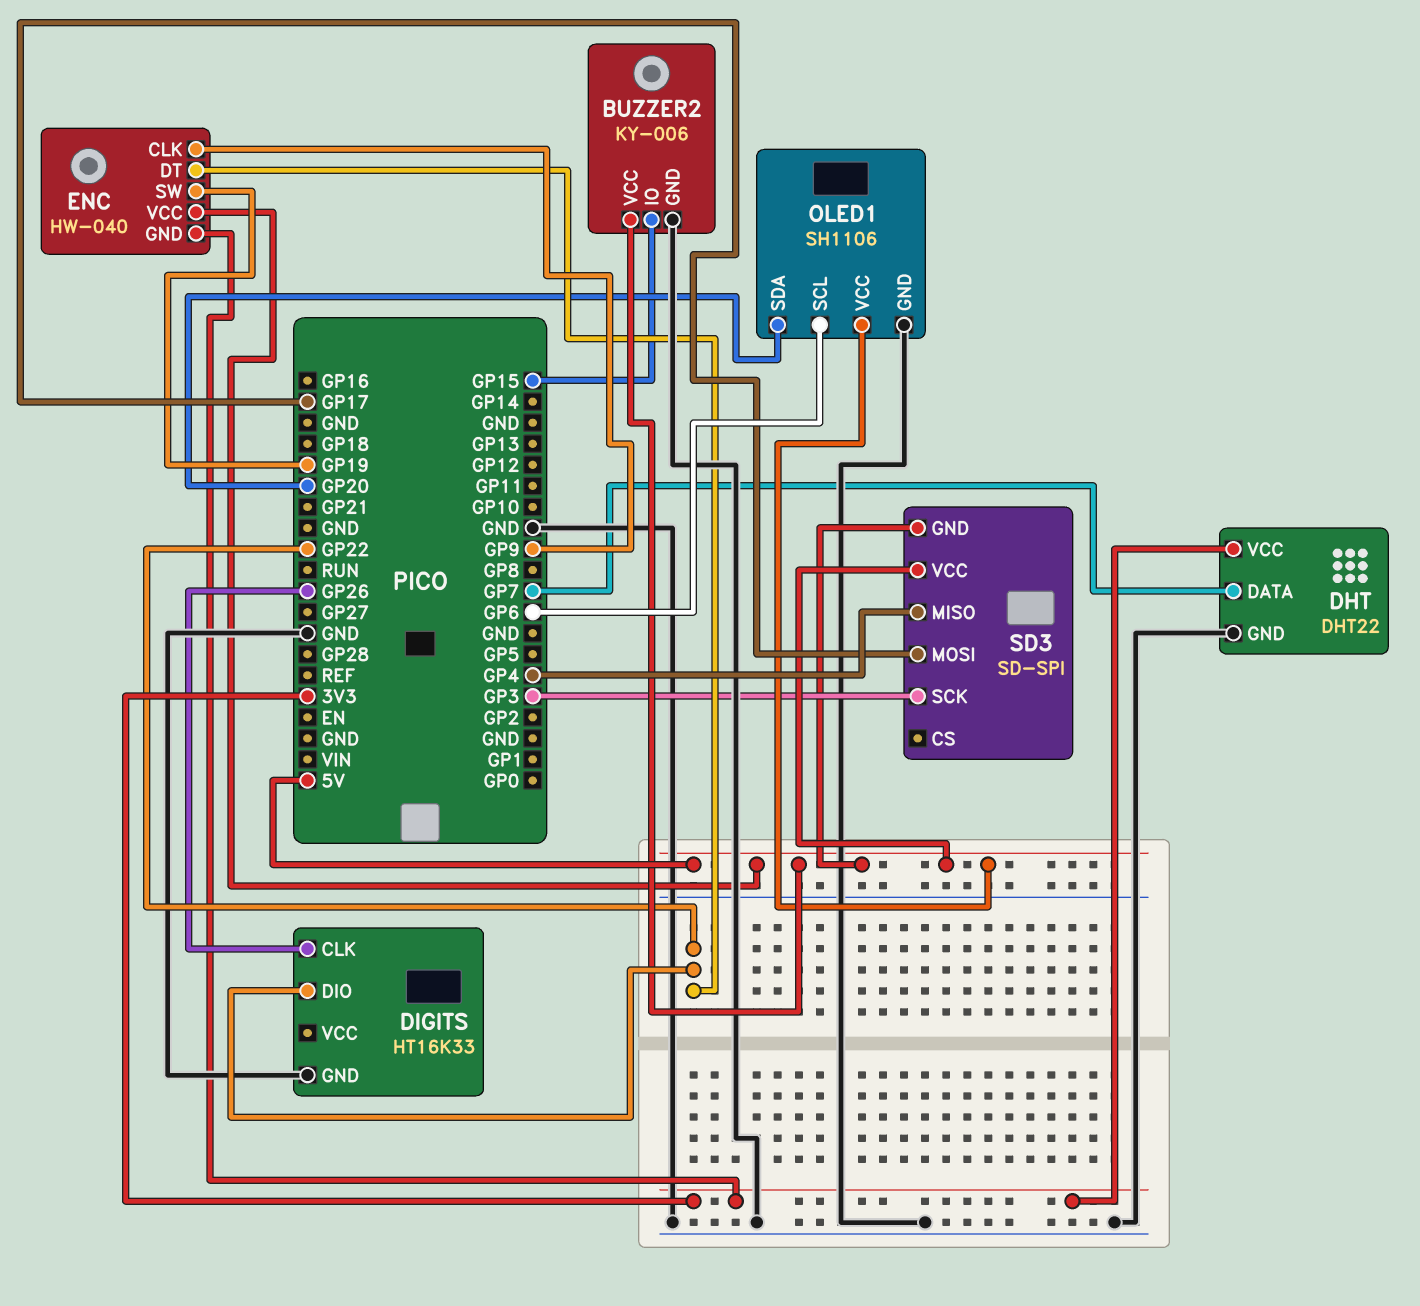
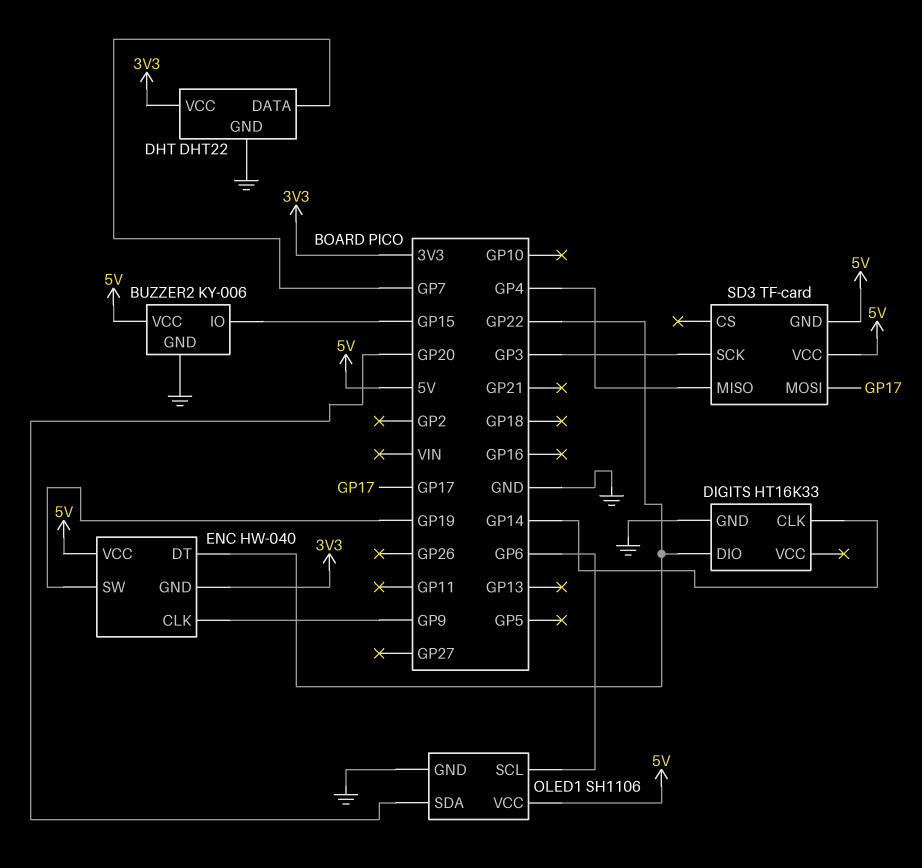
DIGITS pin CLK: GP26 -> GP14
SD3: SD-SPI -> TF-card

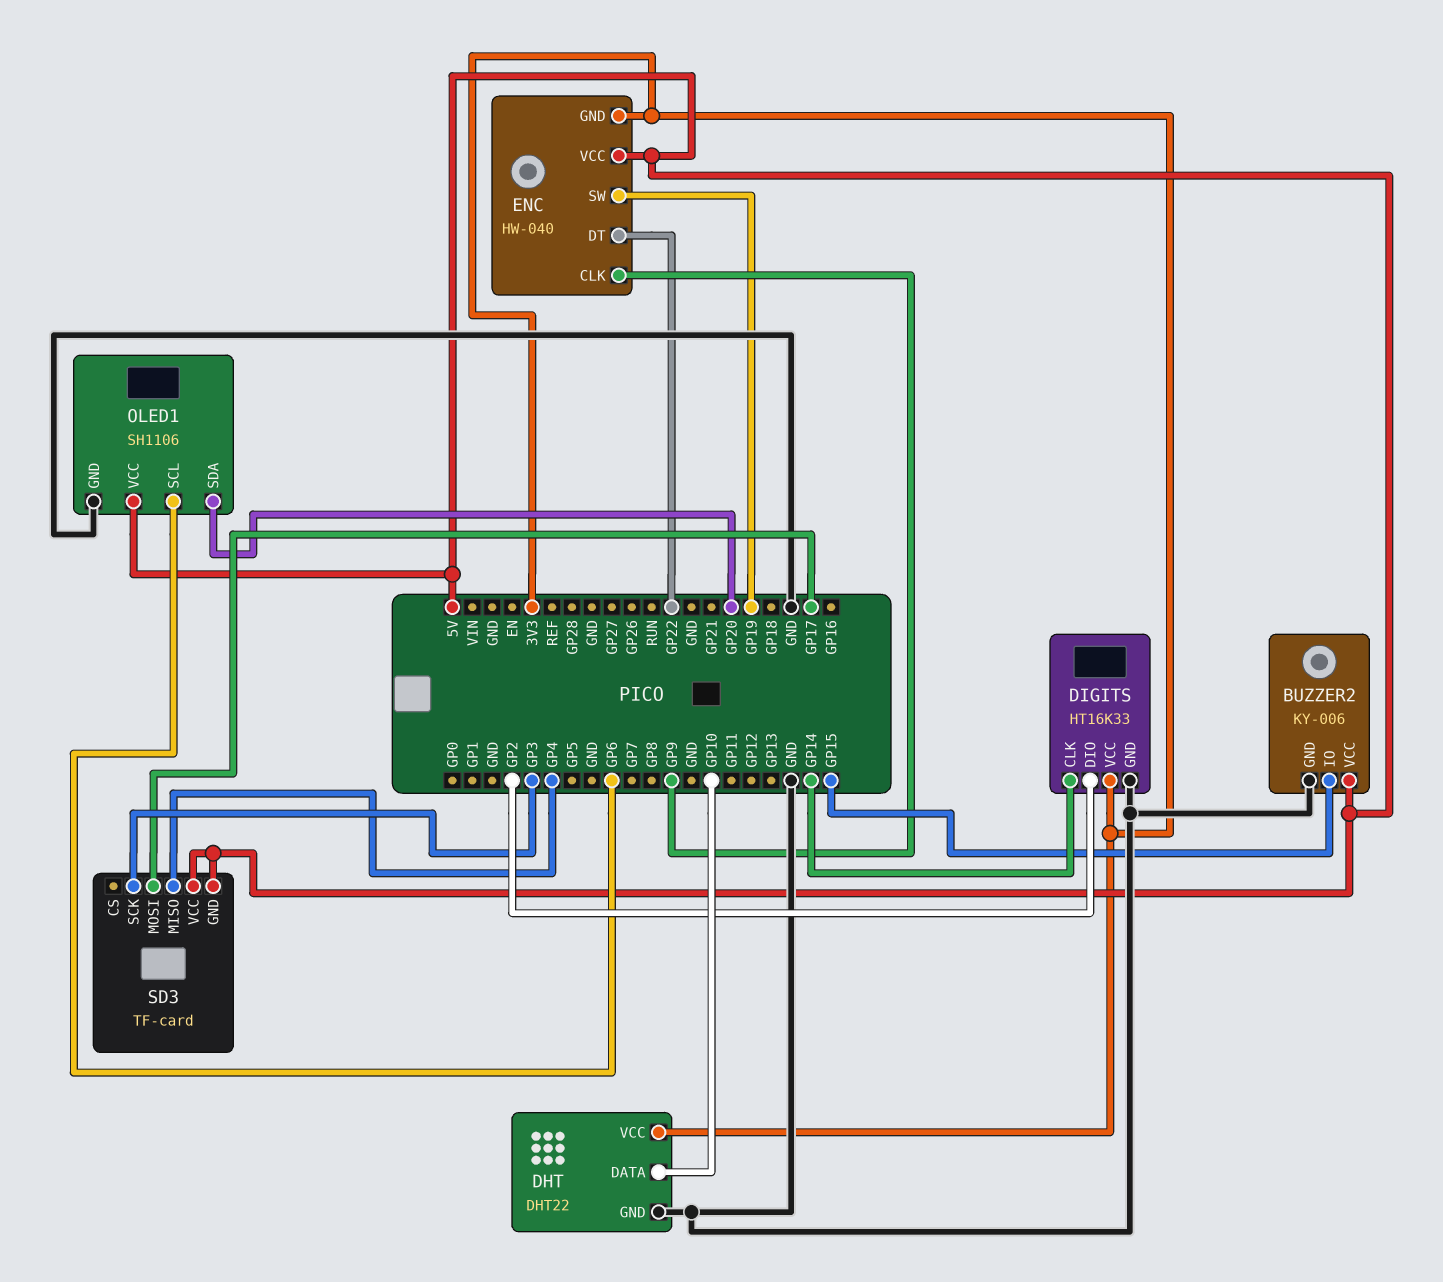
DHT pin DATA: GP7 -> GP10
DIGITS pin DIO: GP22 -> GP2
DIGITS pin VCC: none -> 3V3

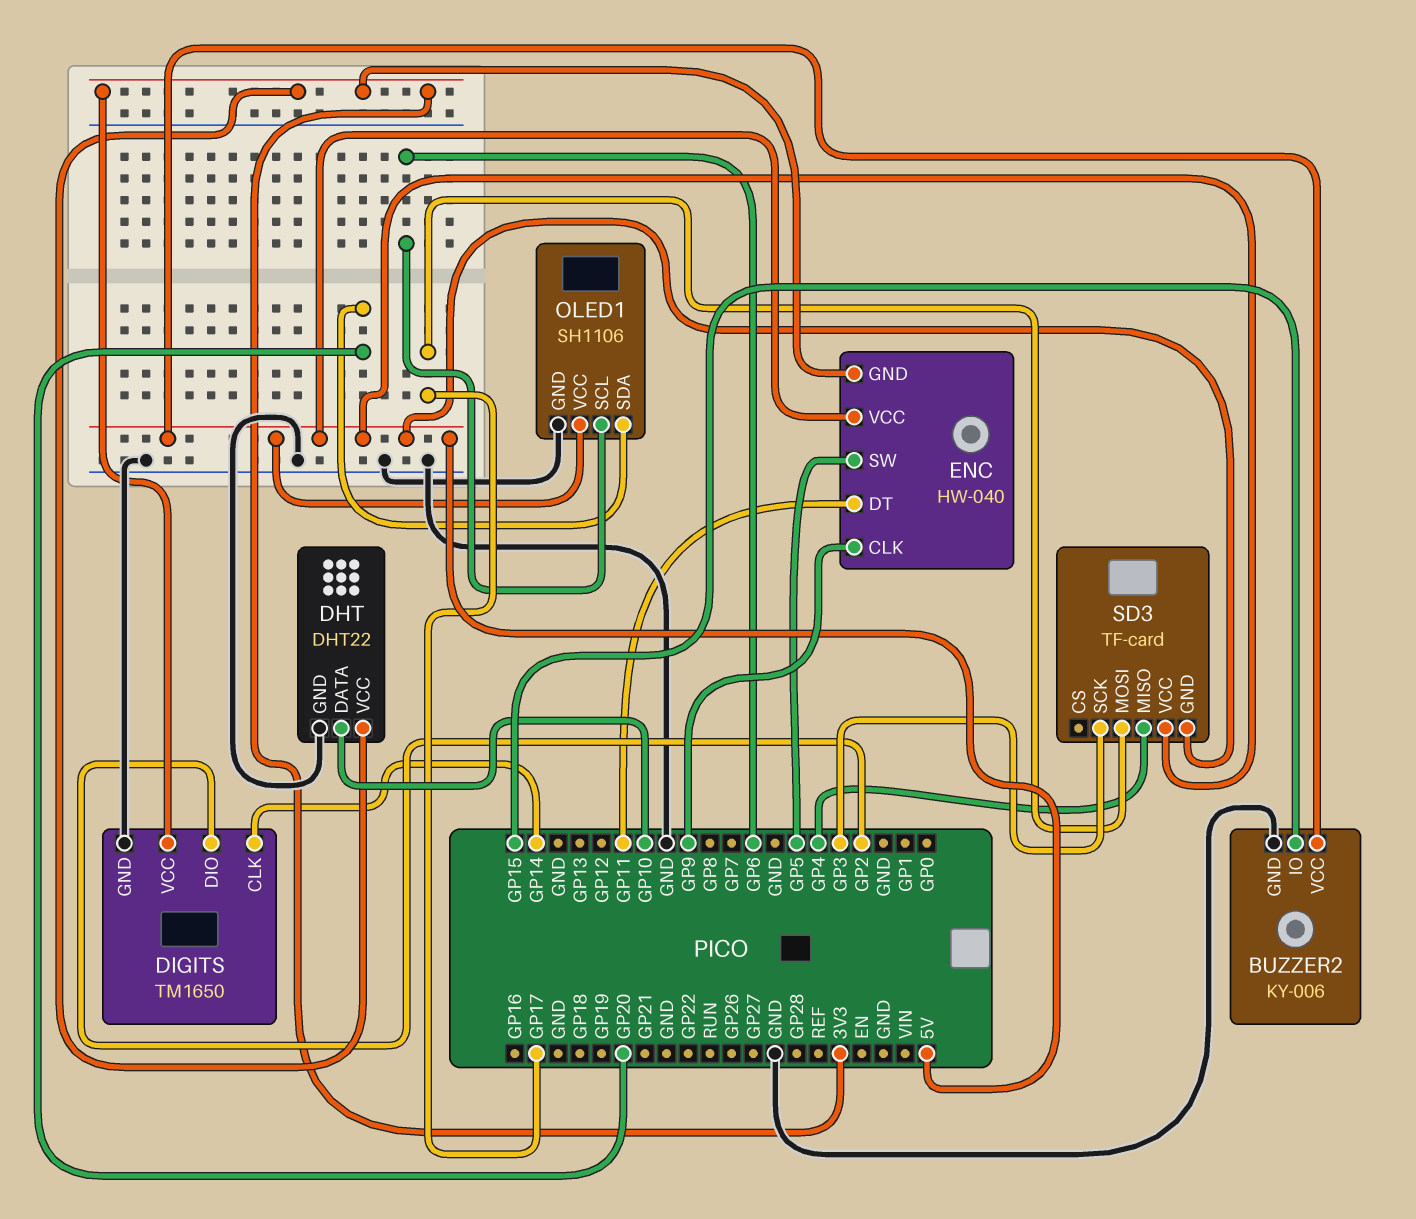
DIGITS: HT16K33 -> TM1650
ENC pin DT: GP22 -> GP11
ENC pin SW: GP19 -> GP5

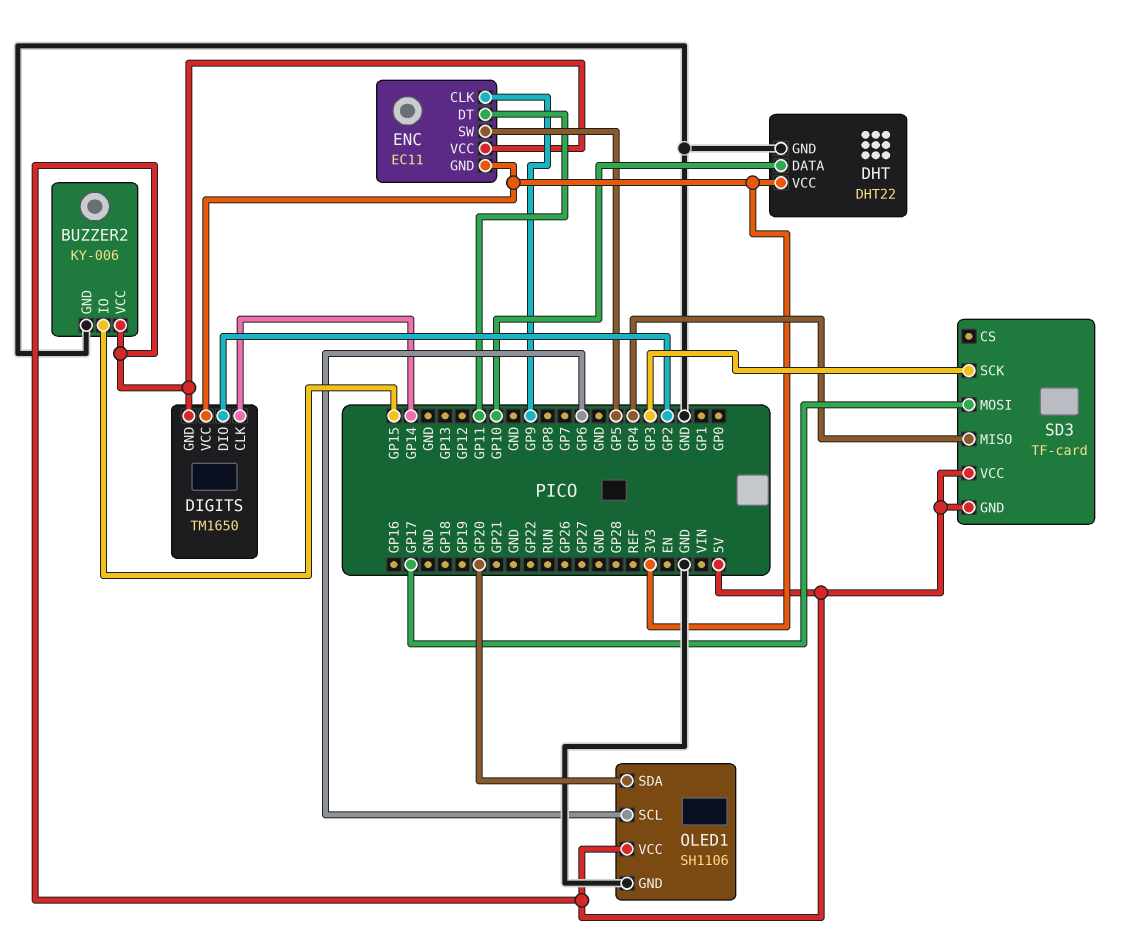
DIGITS pin GND: GND -> 5V
ENC: HW-040 -> EC11

